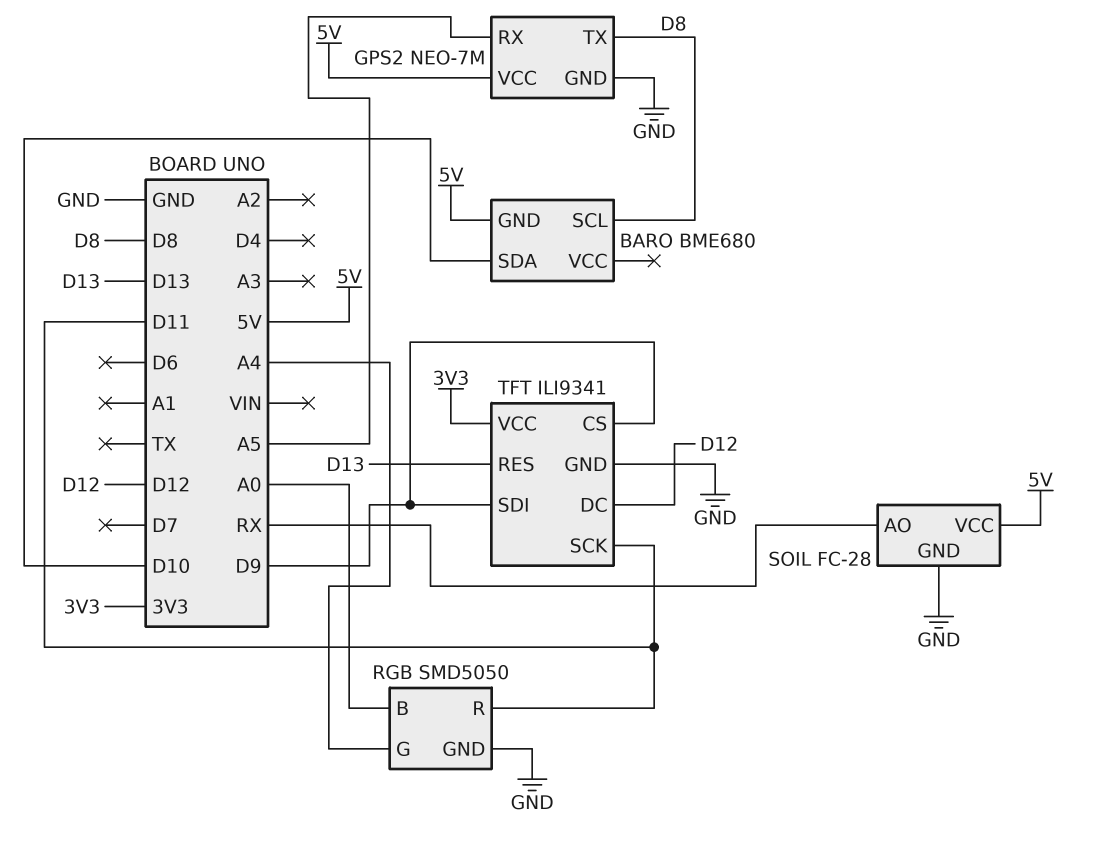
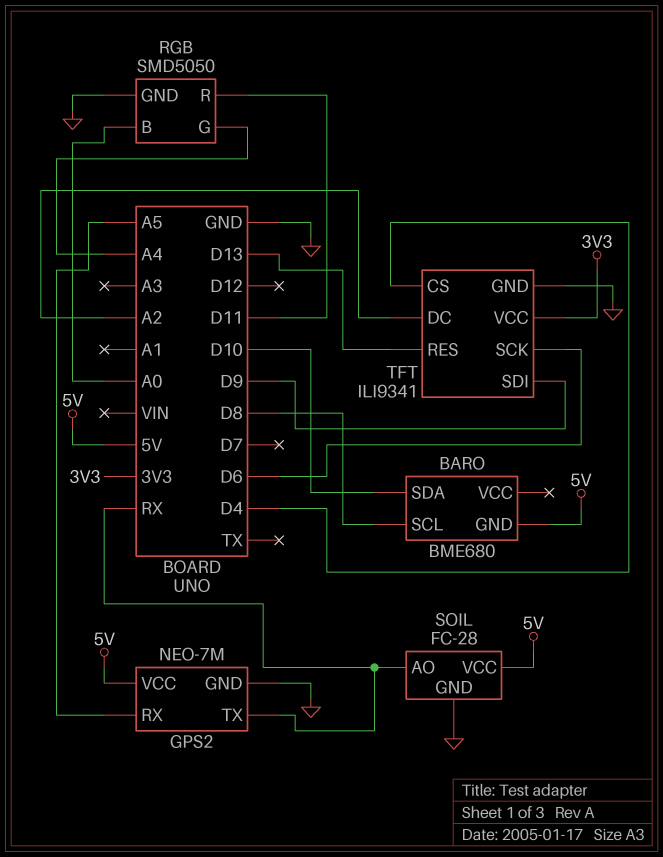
GPS2 pin TX: D8 -> RX
TFT pin CS: D9 -> D4
TFT pin DC: D12 -> A2
TFT pin SCK: D11 -> D6

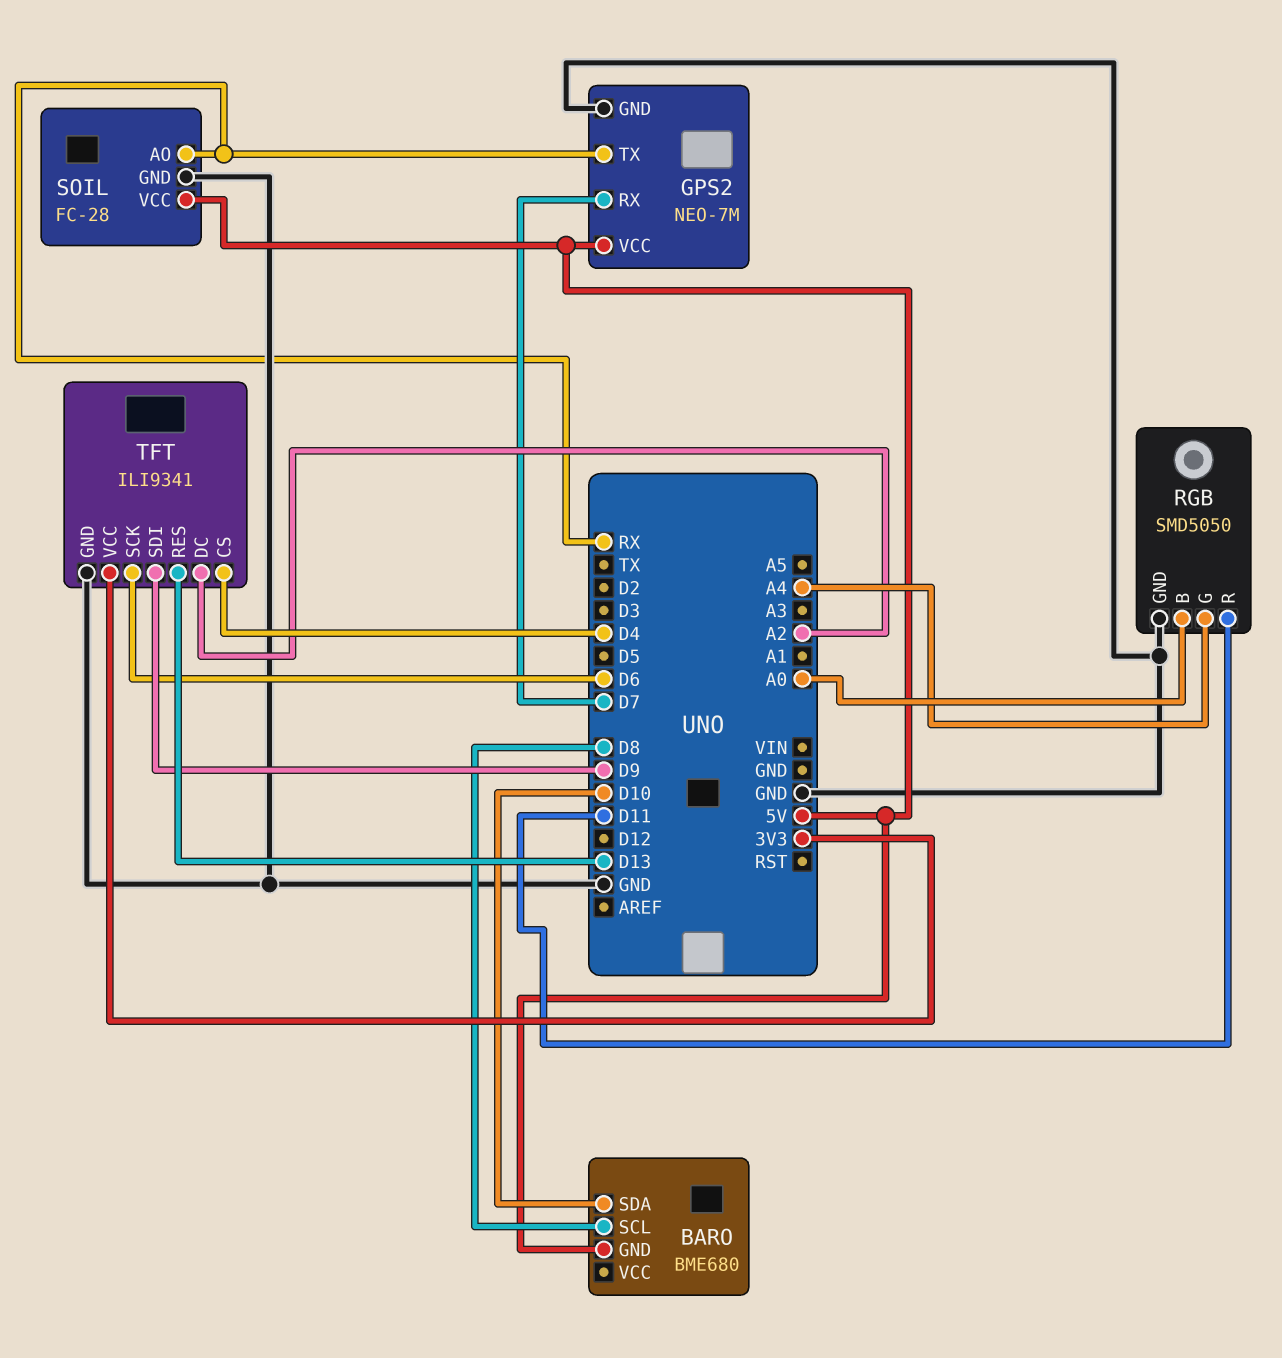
GPS2 pin RX: A5 -> D7

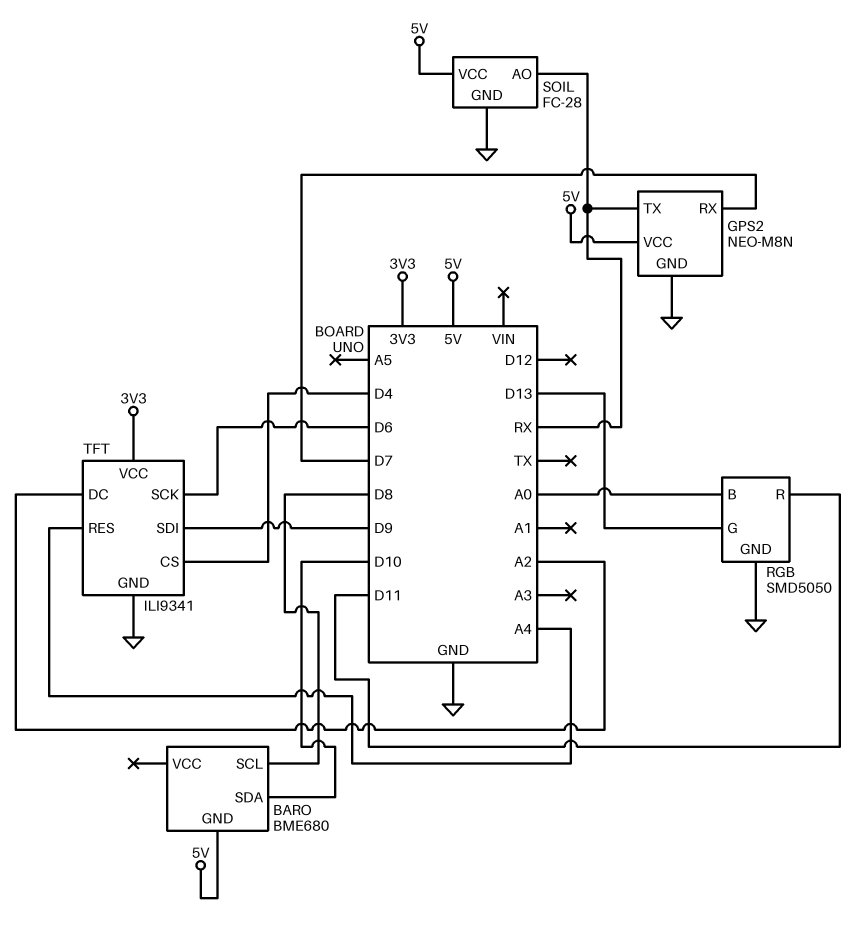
GPS2: NEO-7M -> NEO-M8N
RGB pin G: A4 -> D13
TFT pin RES: D13 -> A4

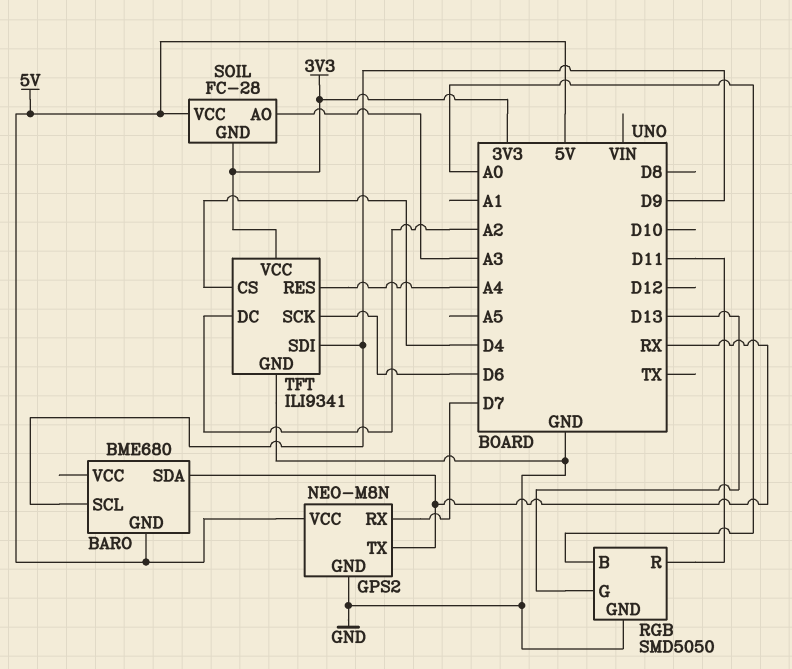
BARO pin SCL: D8 -> D9
BARO pin SDA: D10 -> RX
SOIL pin AO: RX -> A3
SOIL pin GND: GND -> 3V3

